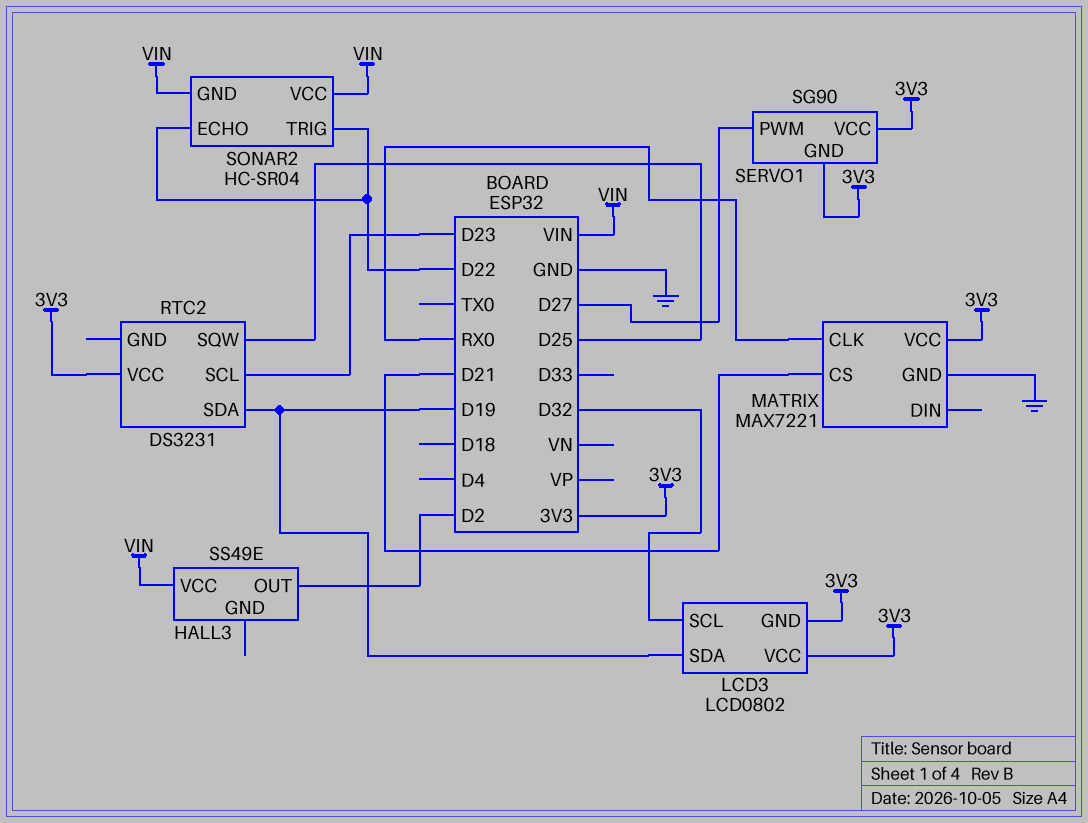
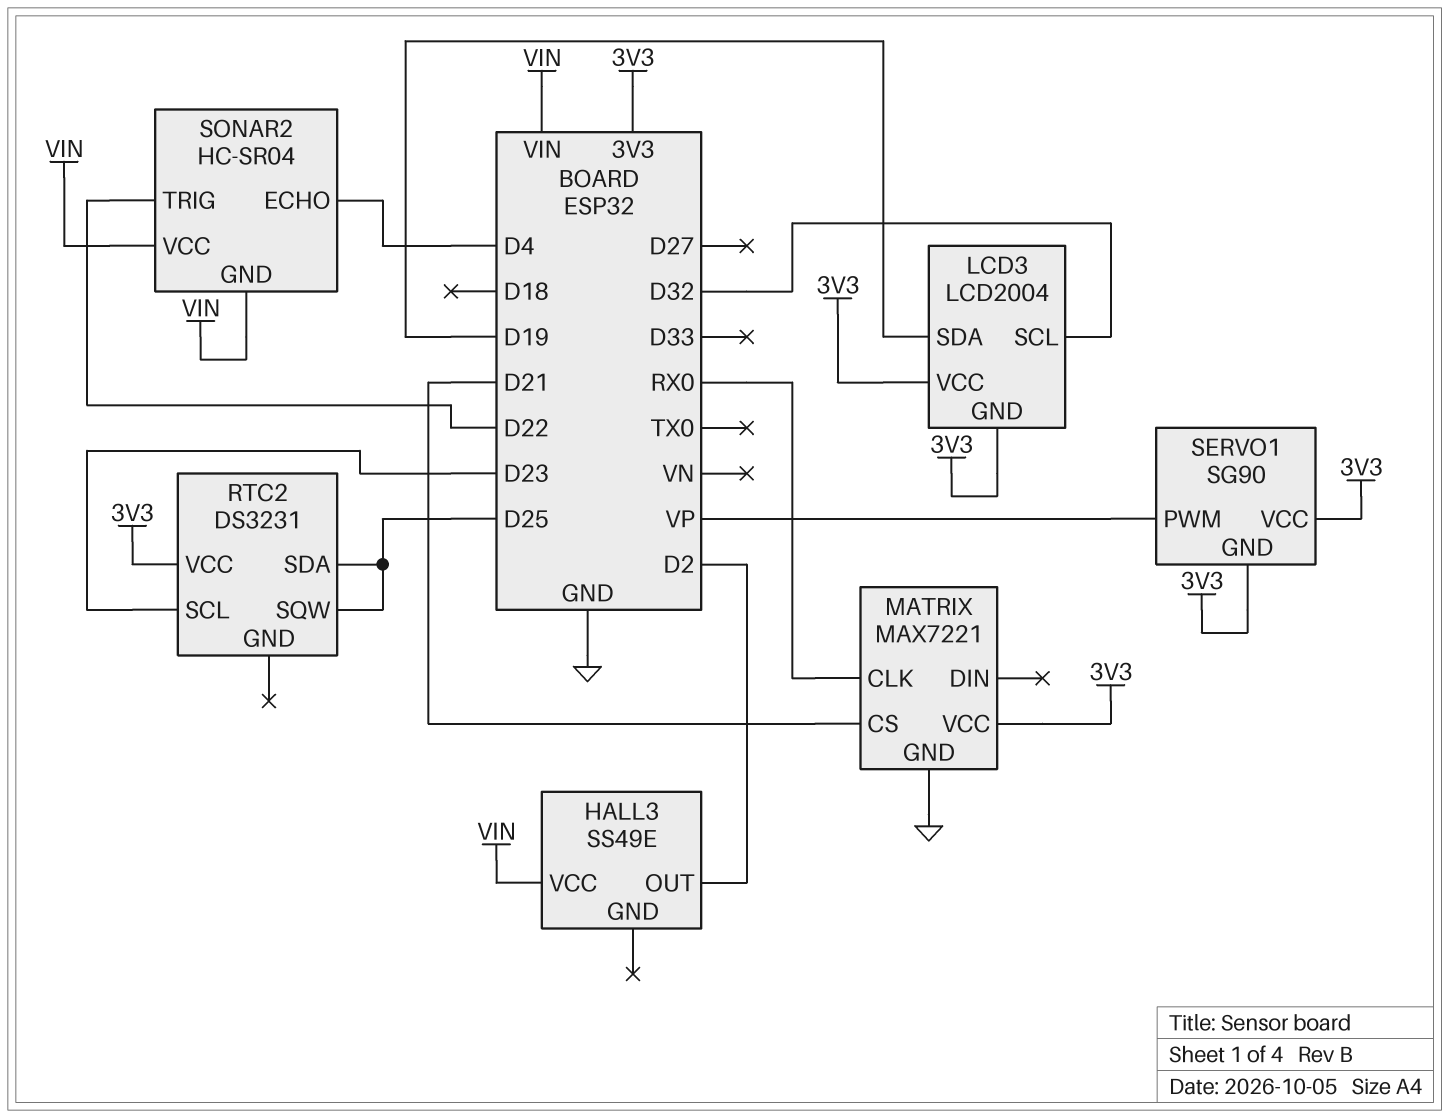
LCD3: LCD0802 -> LCD2004
RTC2 pin SDA: D19 -> D25
SERVO1 pin PWM: D27 -> VP
SONAR2 pin ECHO: D22 -> D4

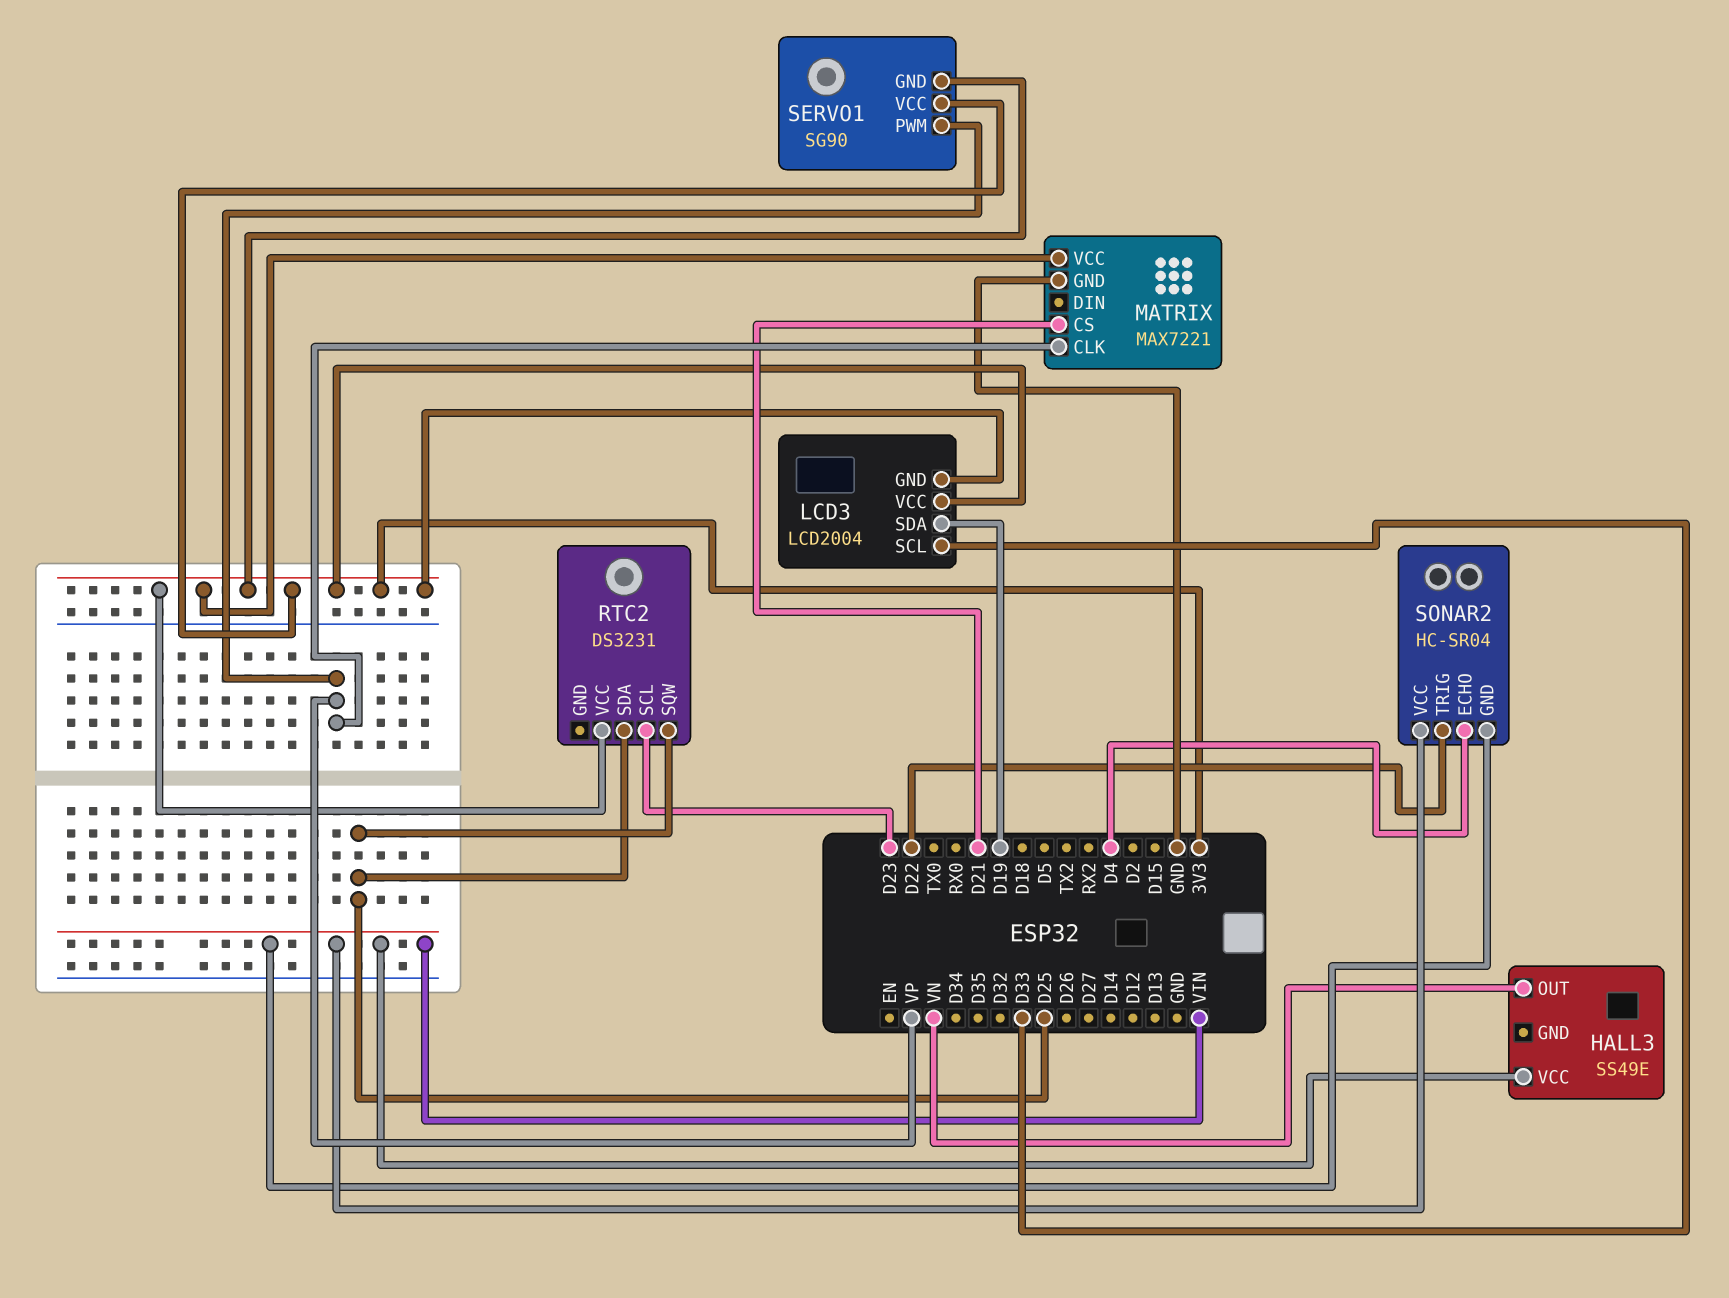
HALL3 pin OUT: D2 -> VN
LCD3 pin SCL: D32 -> D33
MATRIX pin CLK: RX0 -> VP

